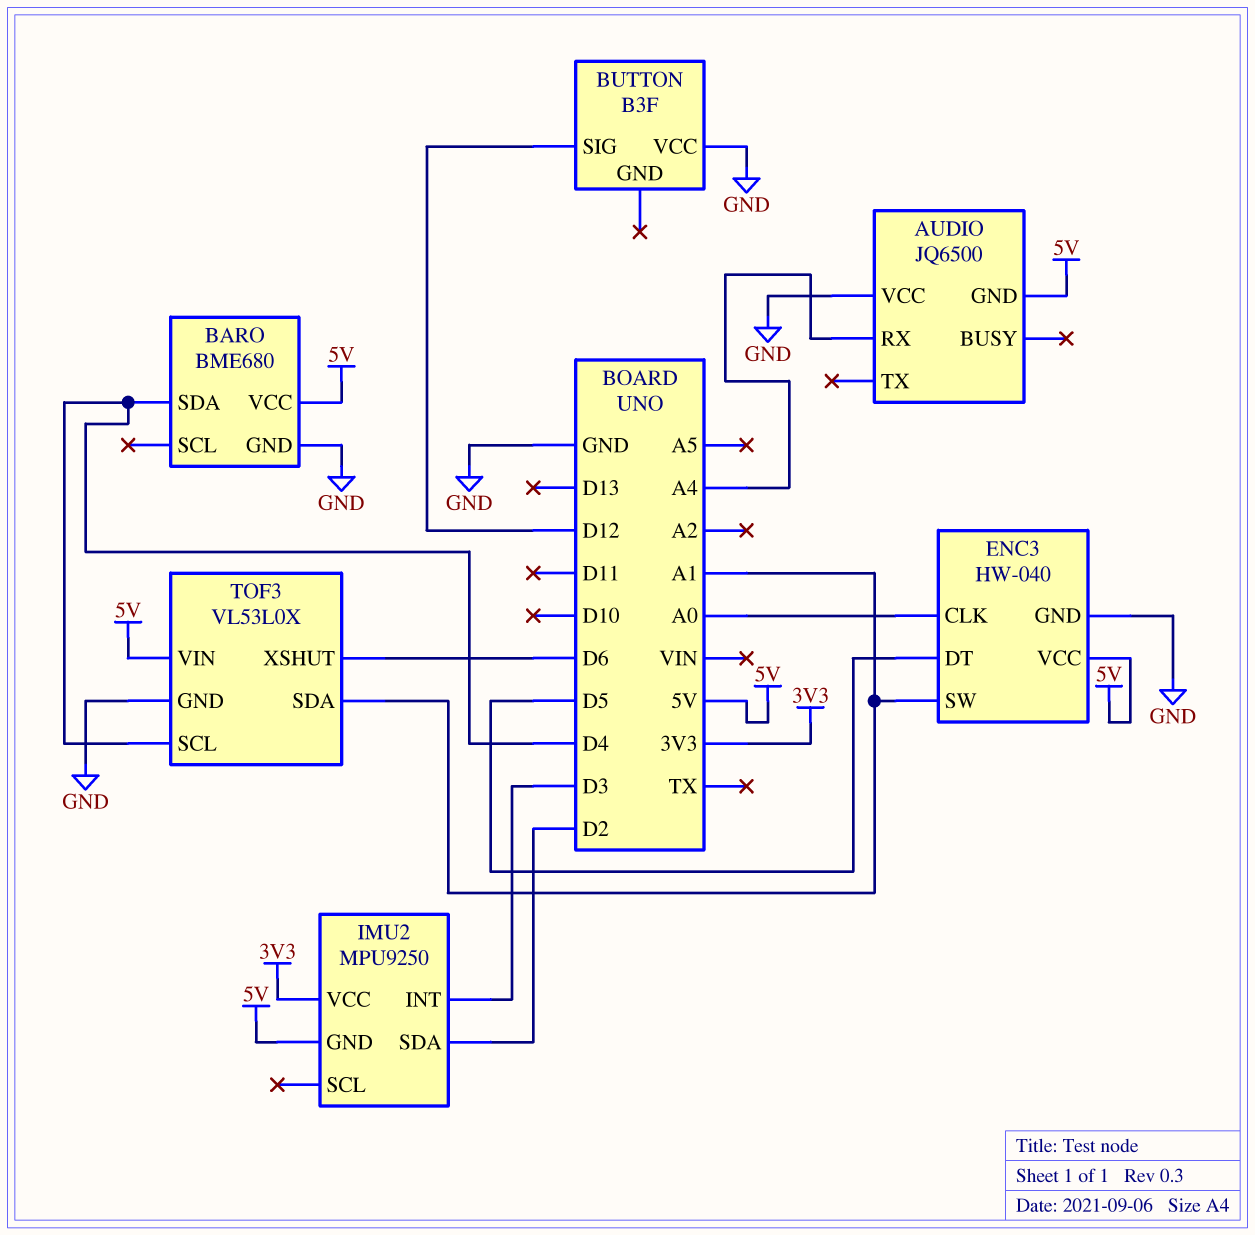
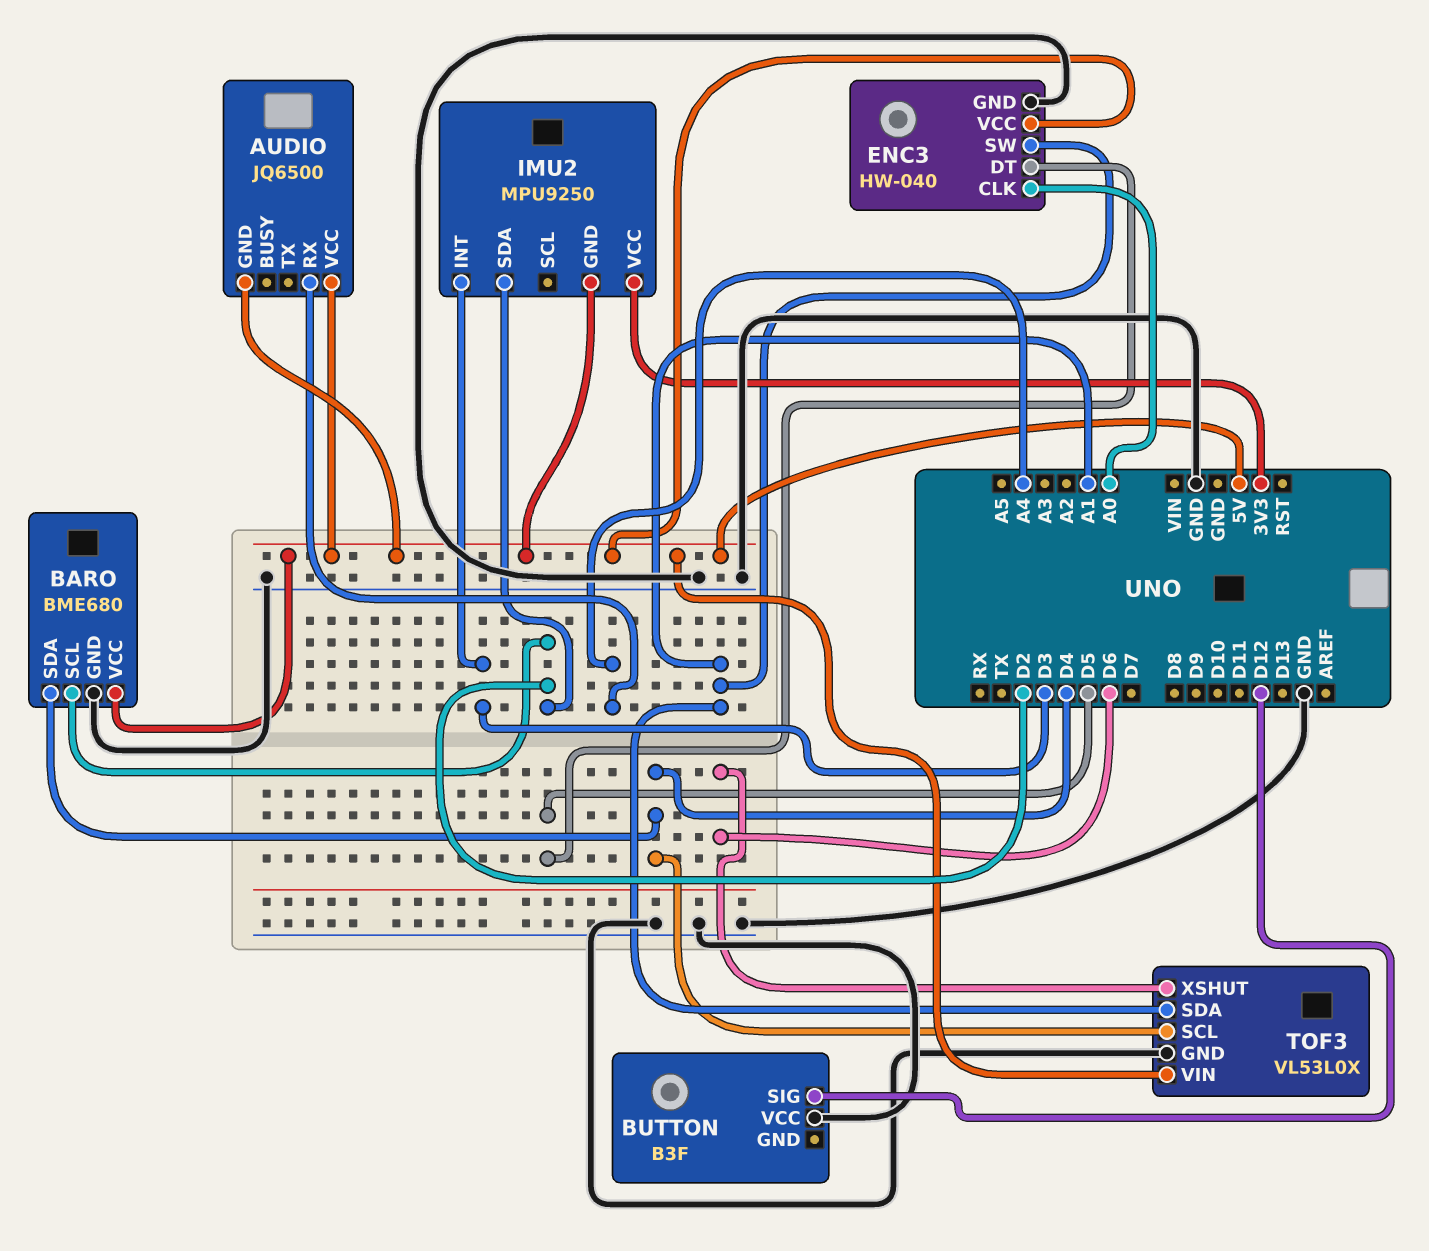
AUDIO pin VCC: GND -> 5V
BARO pin SCL: none -> D2

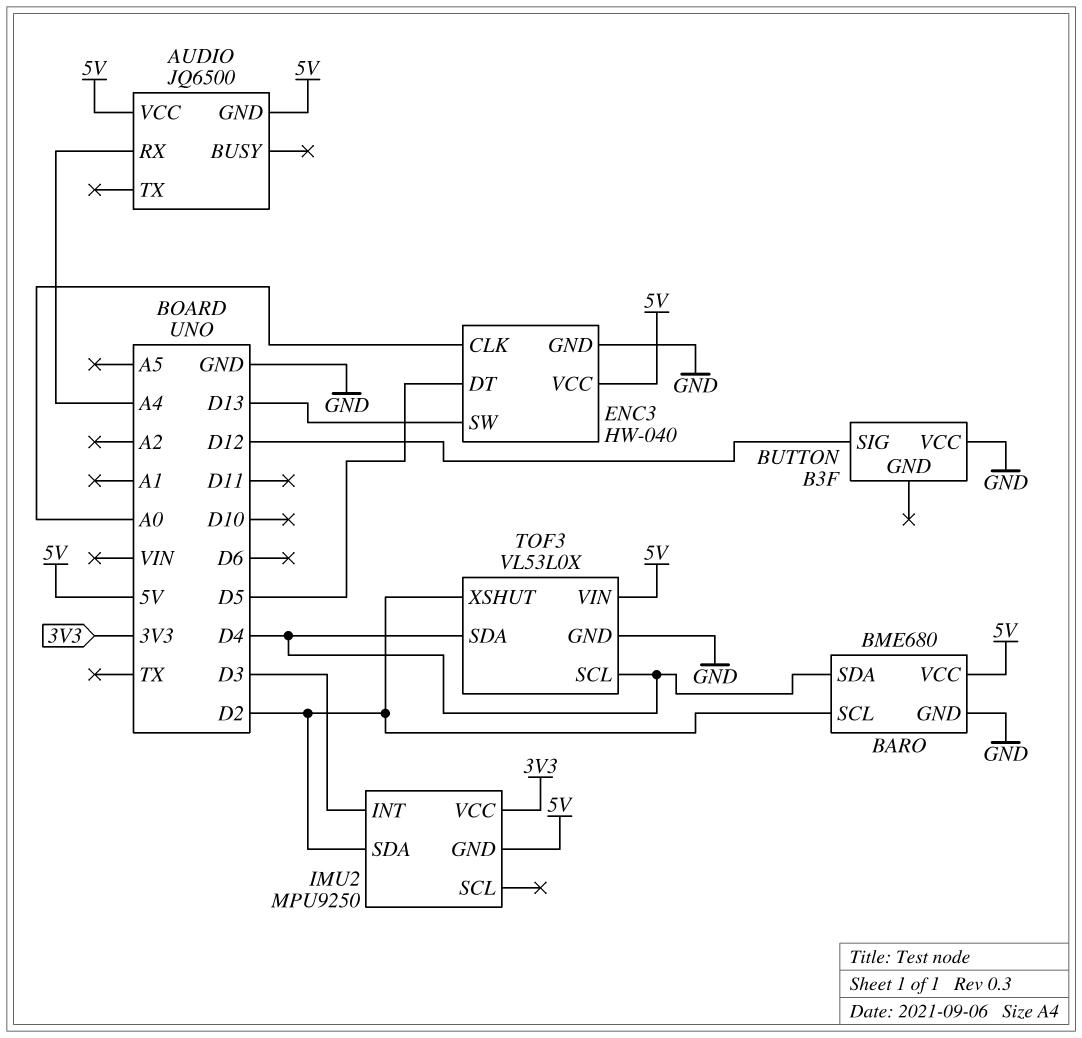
ENC3 pin SW: A1 -> D13
TOF3 pin SDA: A1 -> D4
TOF3 pin XSHUT: D6 -> D2

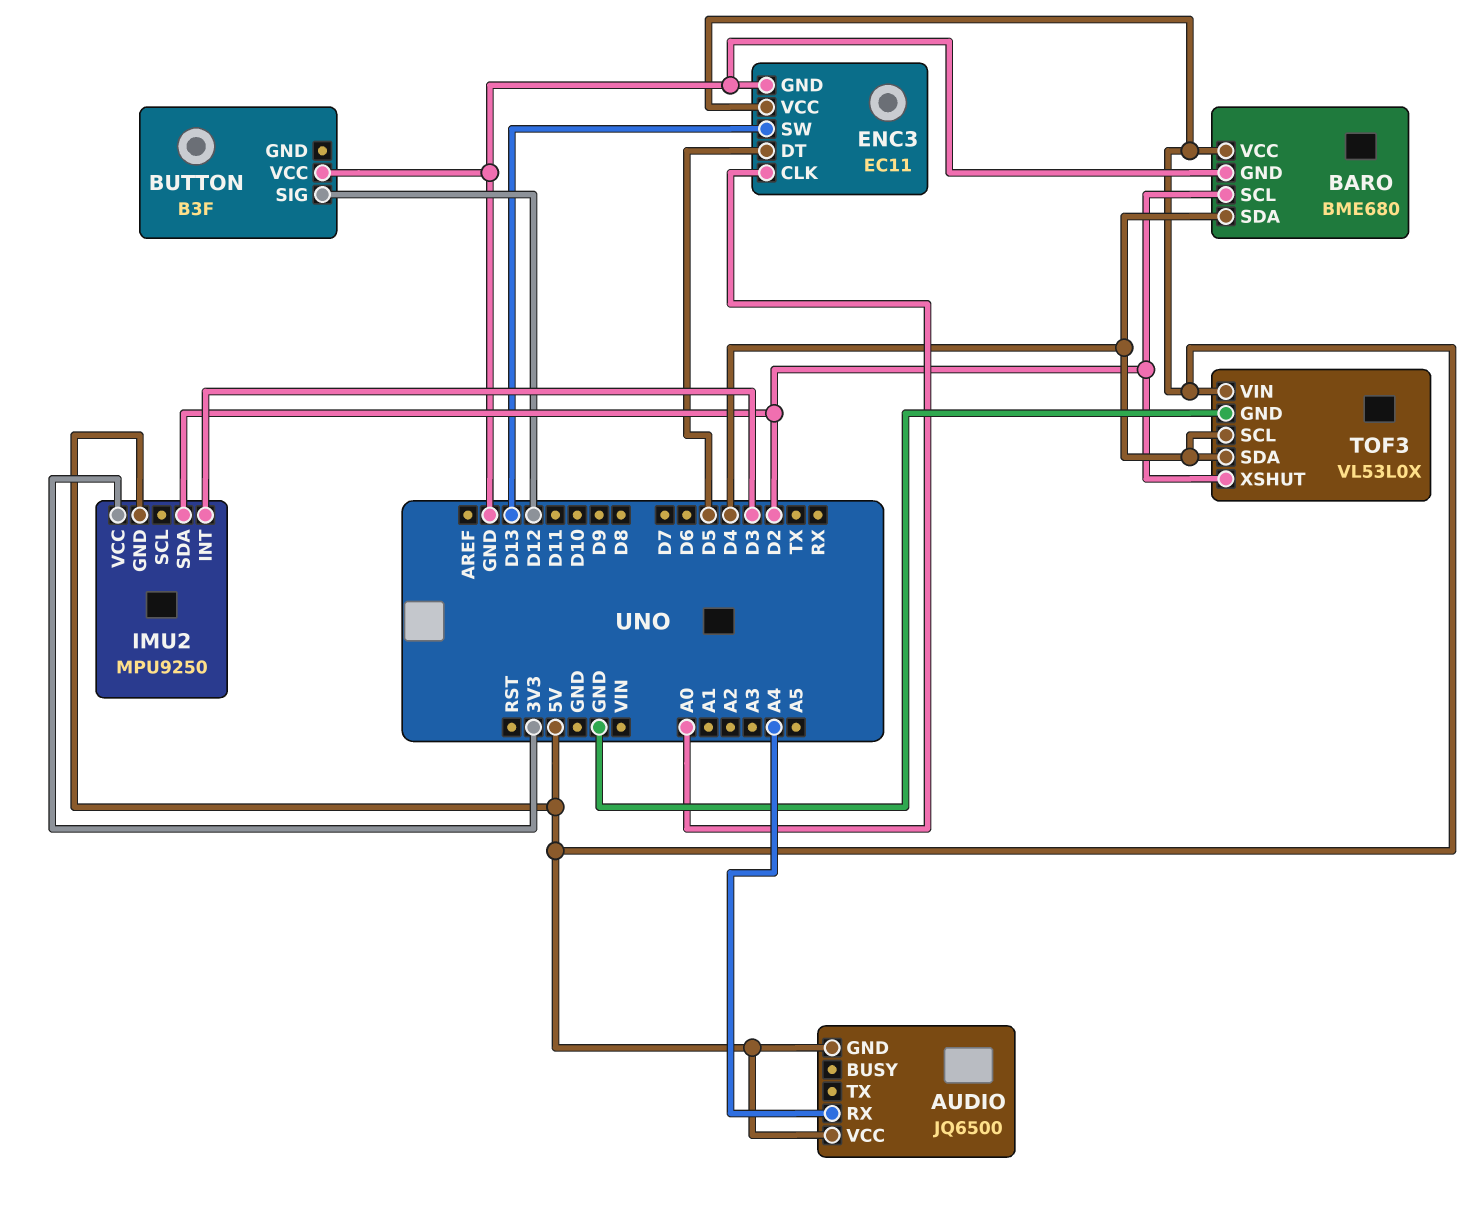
ENC3: HW-040 -> EC11

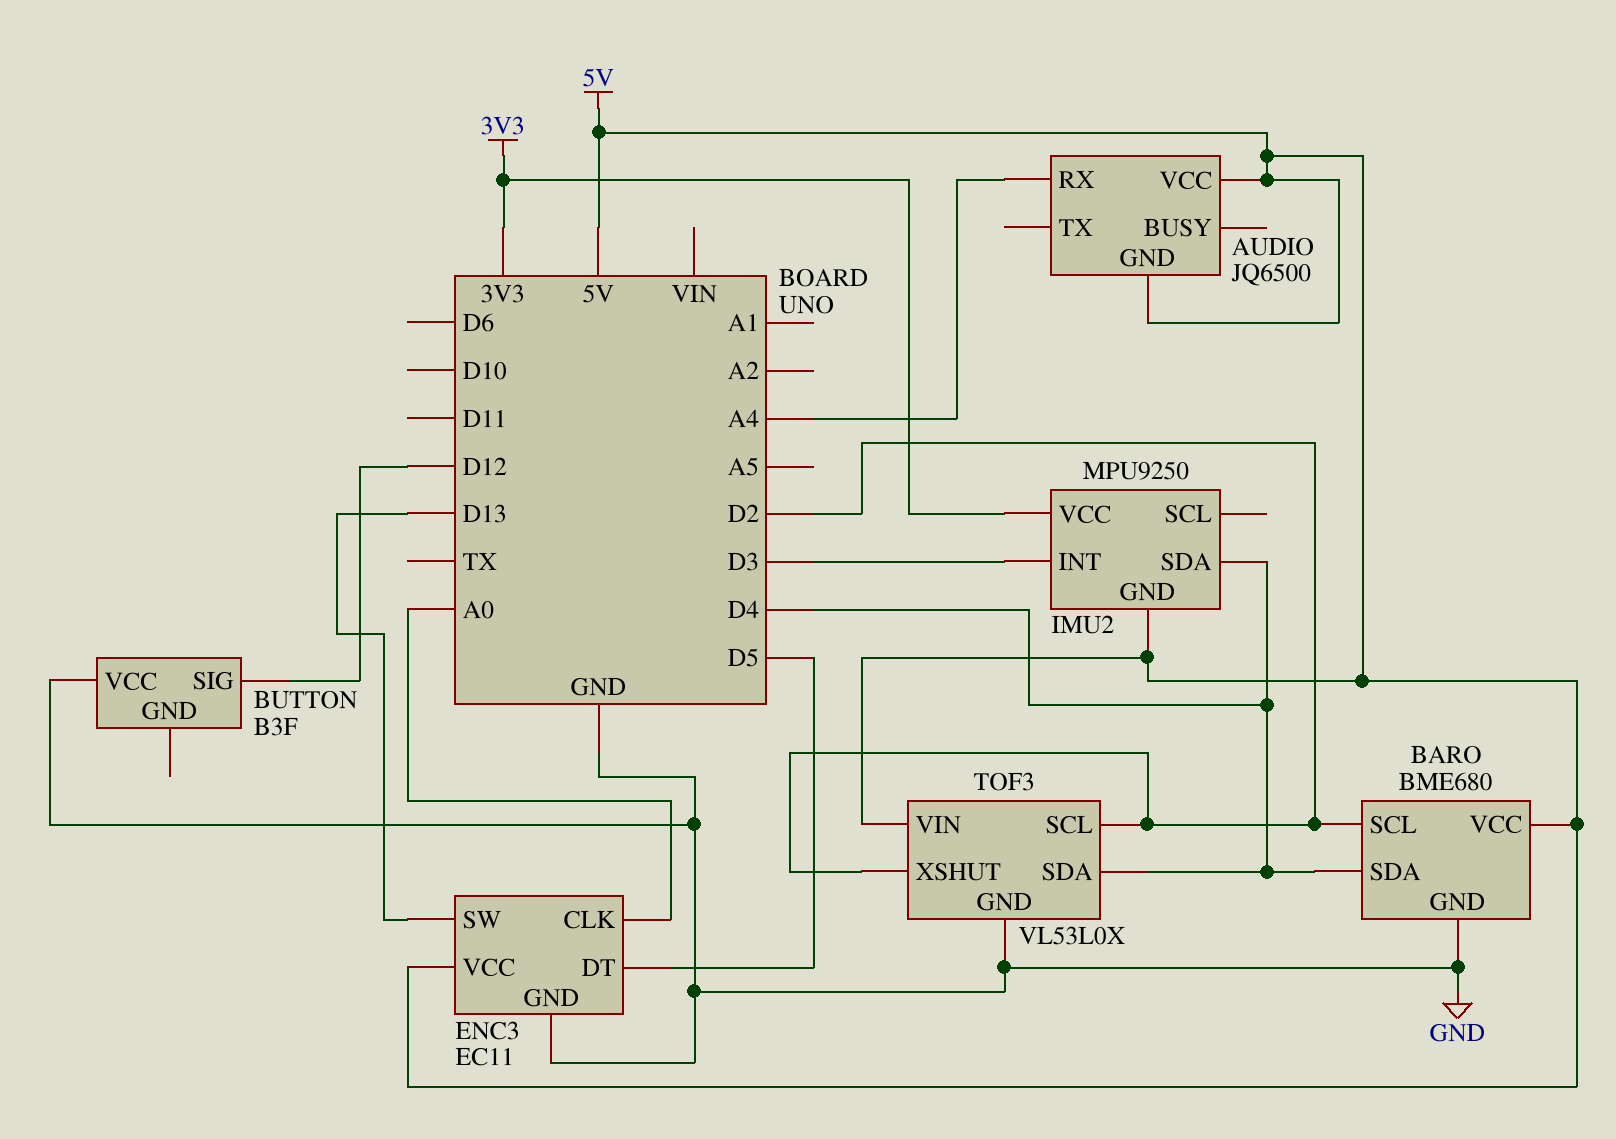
IMU2 pin SDA: D2 -> D4
TOF3 pin SCL: D4 -> D2

